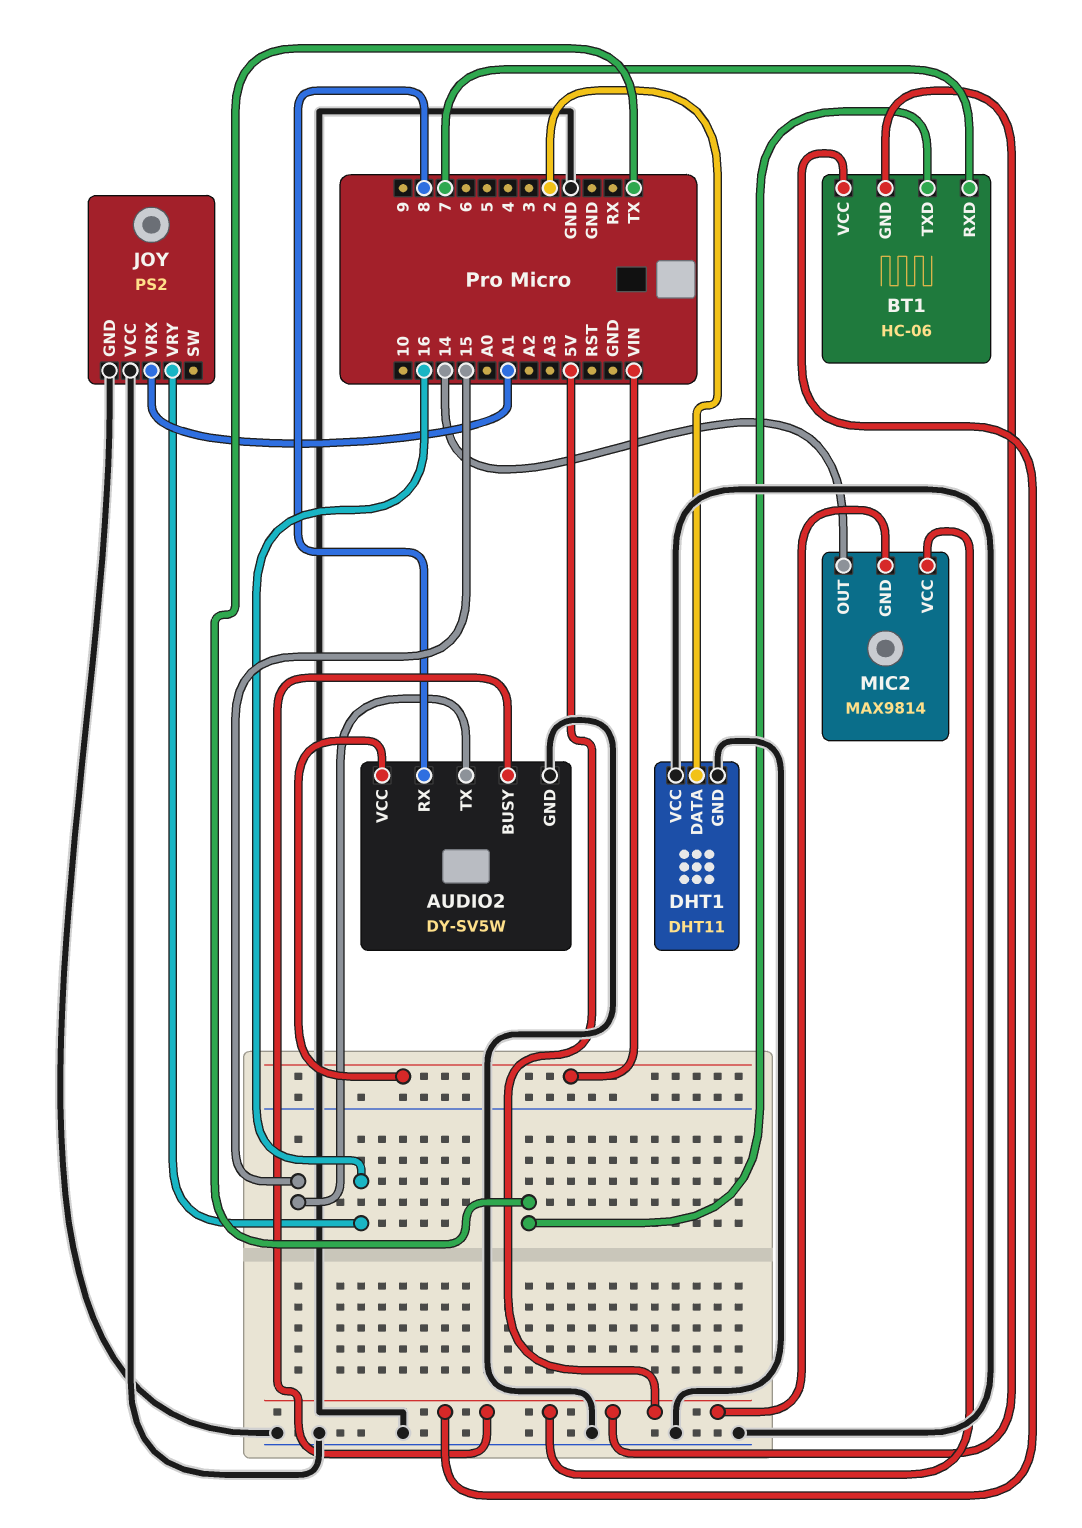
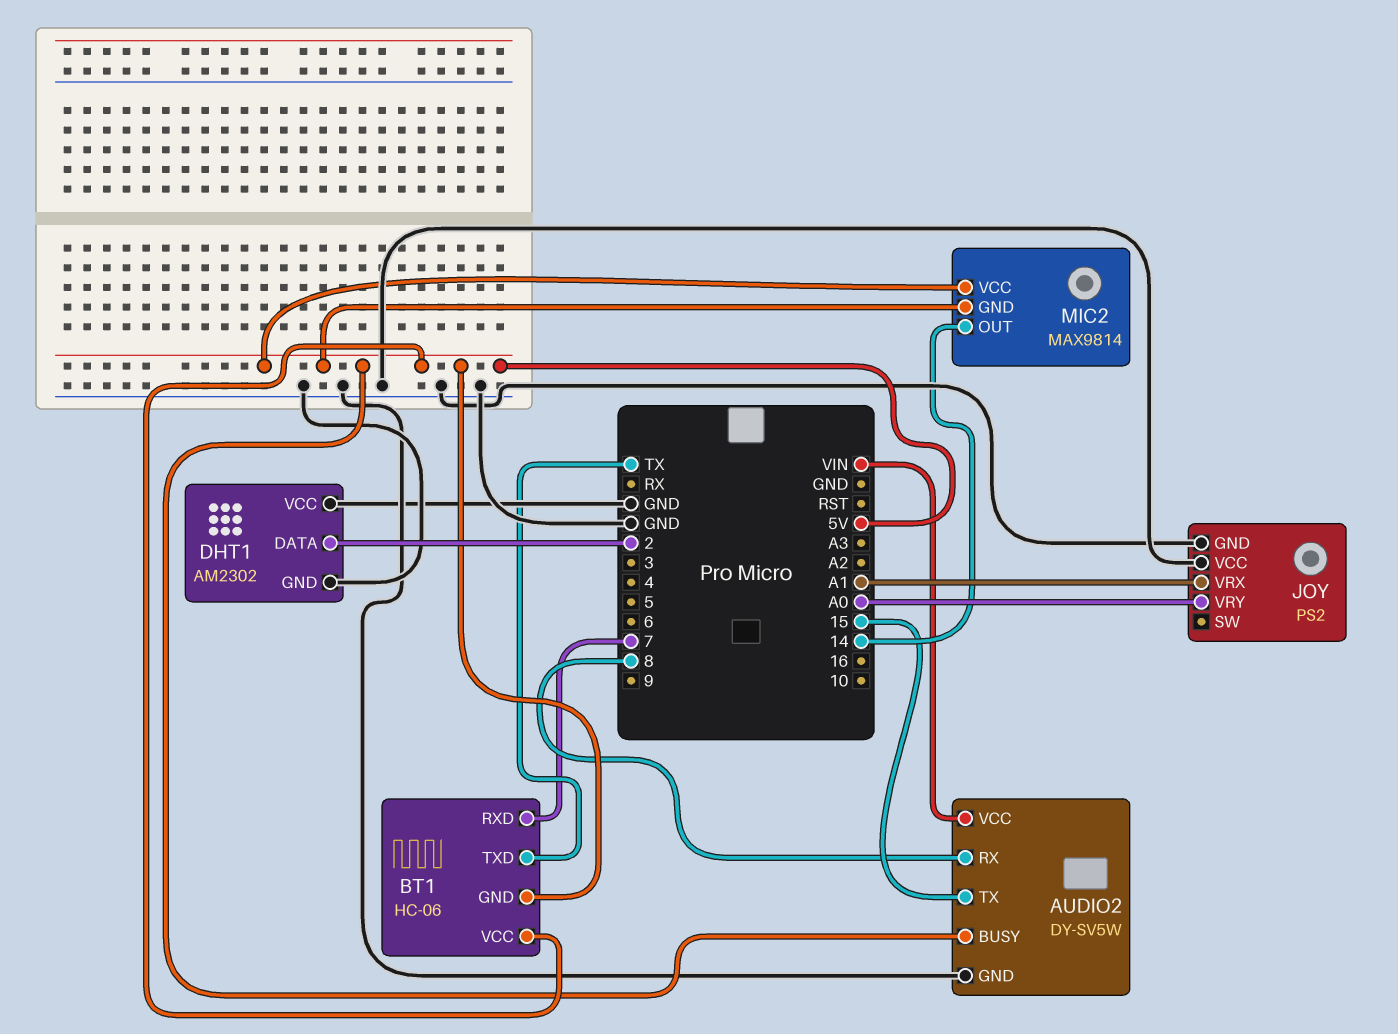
DHT1: DHT11 -> AM2302
JOY pin VRY: 16 -> A0

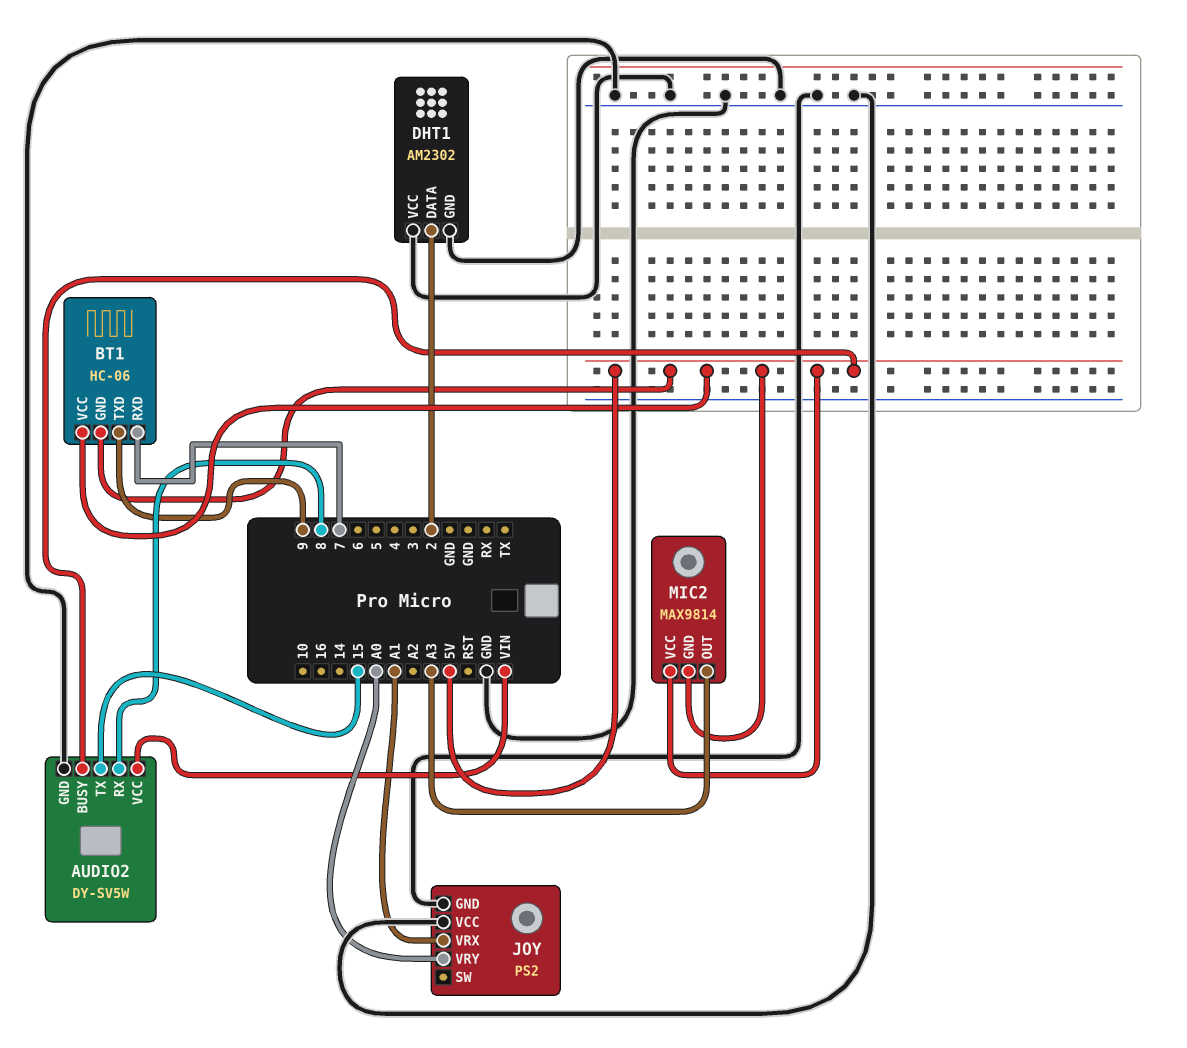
BT1 pin TXD: TX -> 9
MIC2 pin OUT: 14 -> A3

